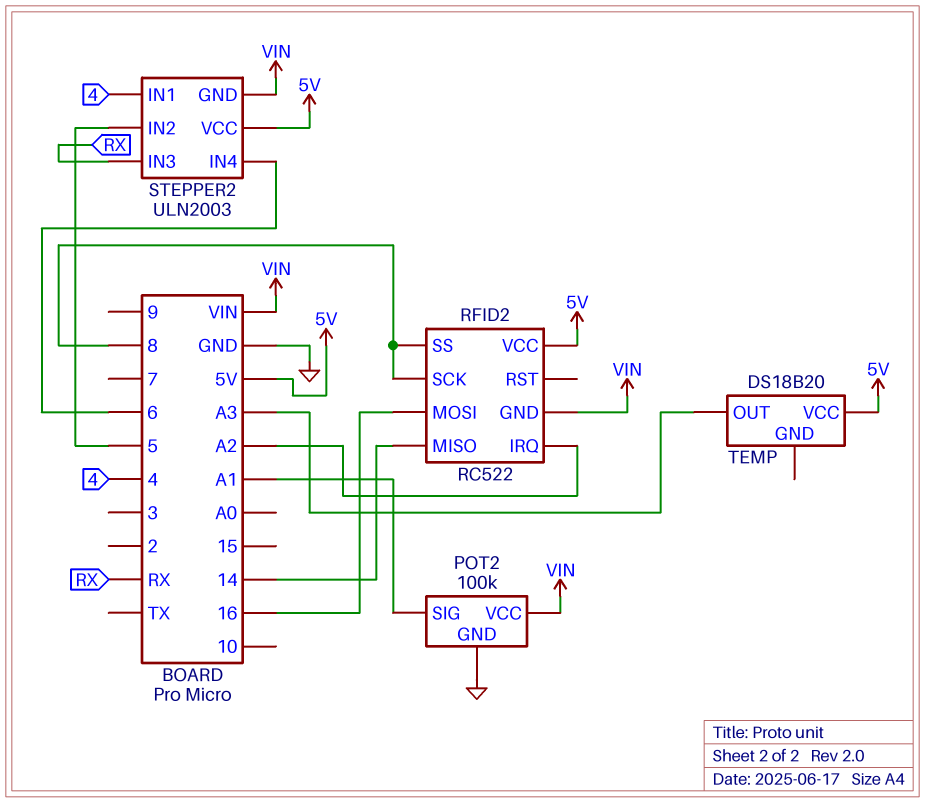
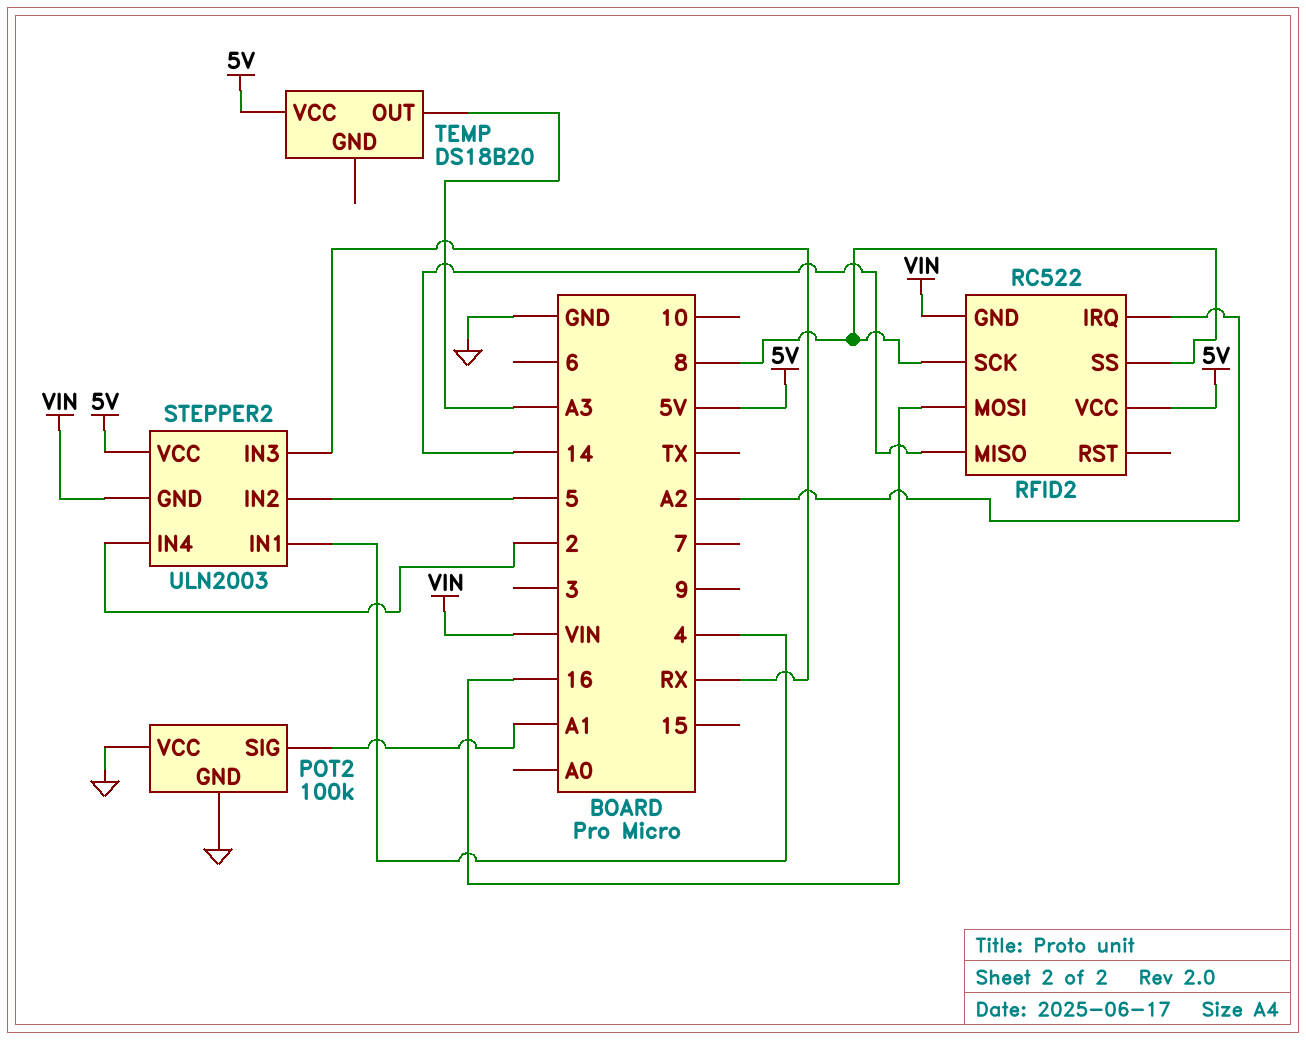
POT2 pin VCC: VIN -> GND
STEPPER2 pin IN4: 6 -> 2

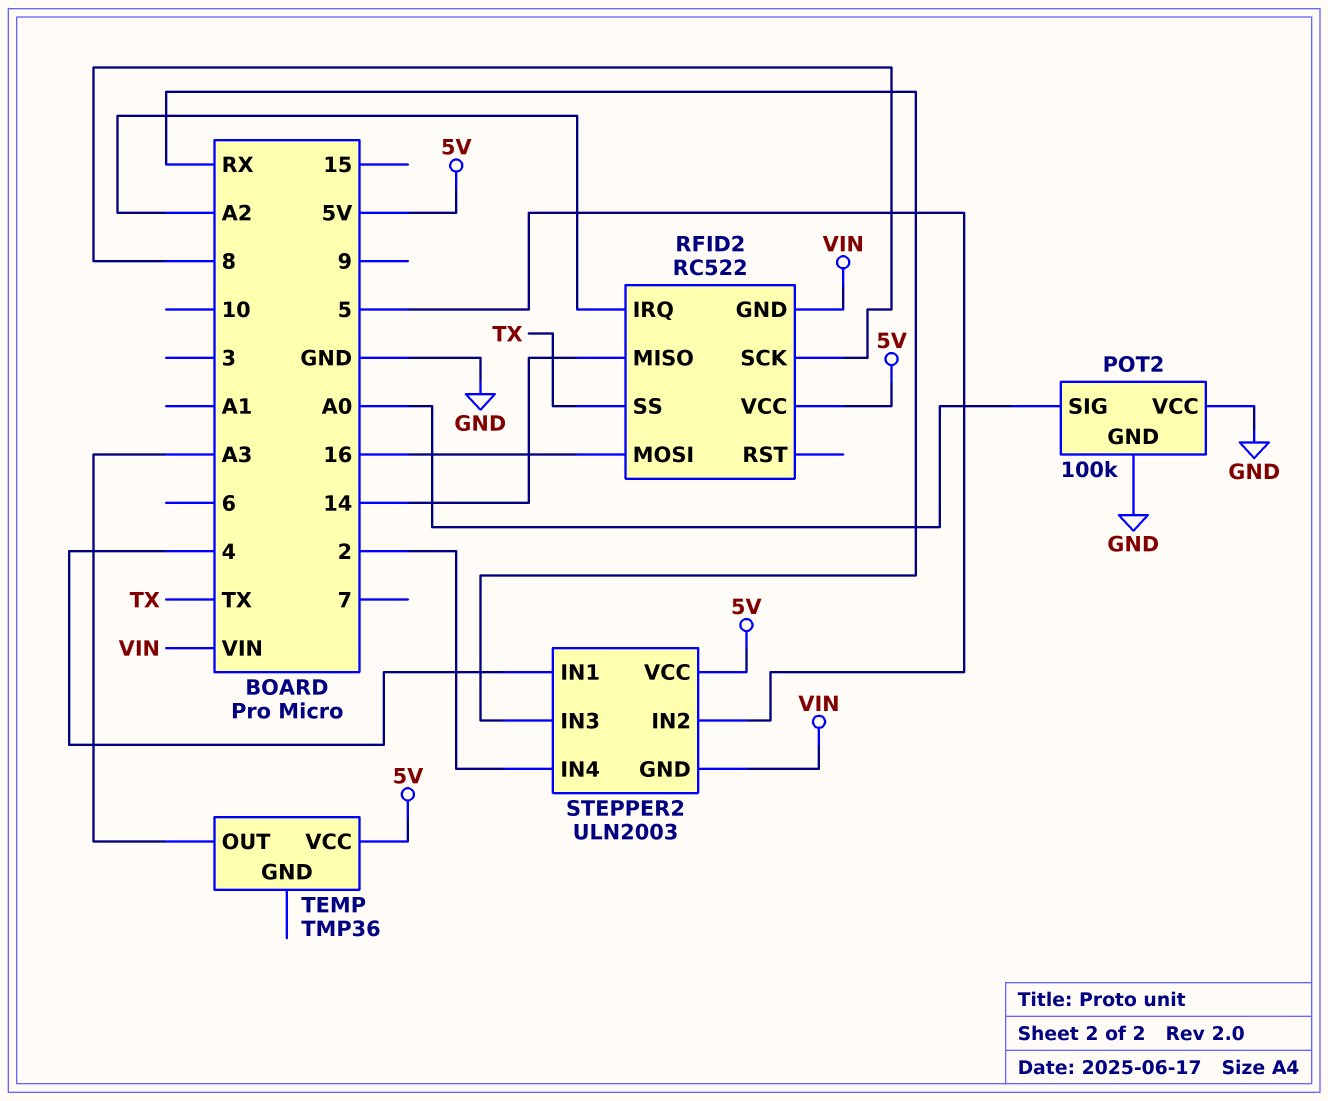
POT2 pin SIG: A1 -> A0
RFID2 pin SS: 8 -> TX
TEMP: DS18B20 -> TMP36

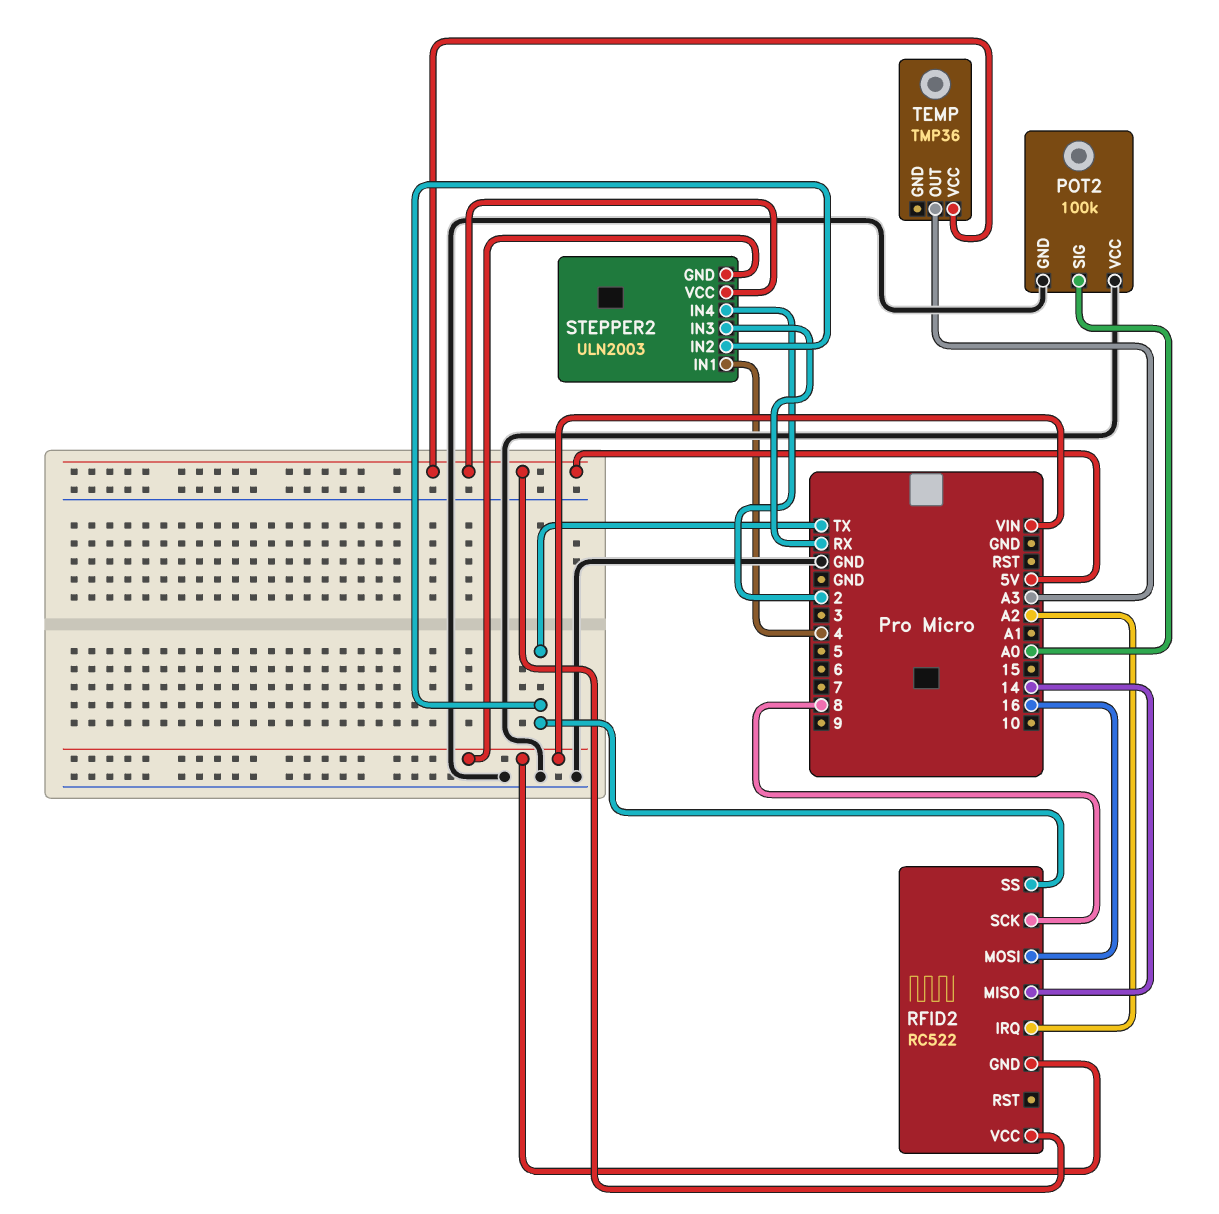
STEPPER2 pin IN2: 5 -> TX

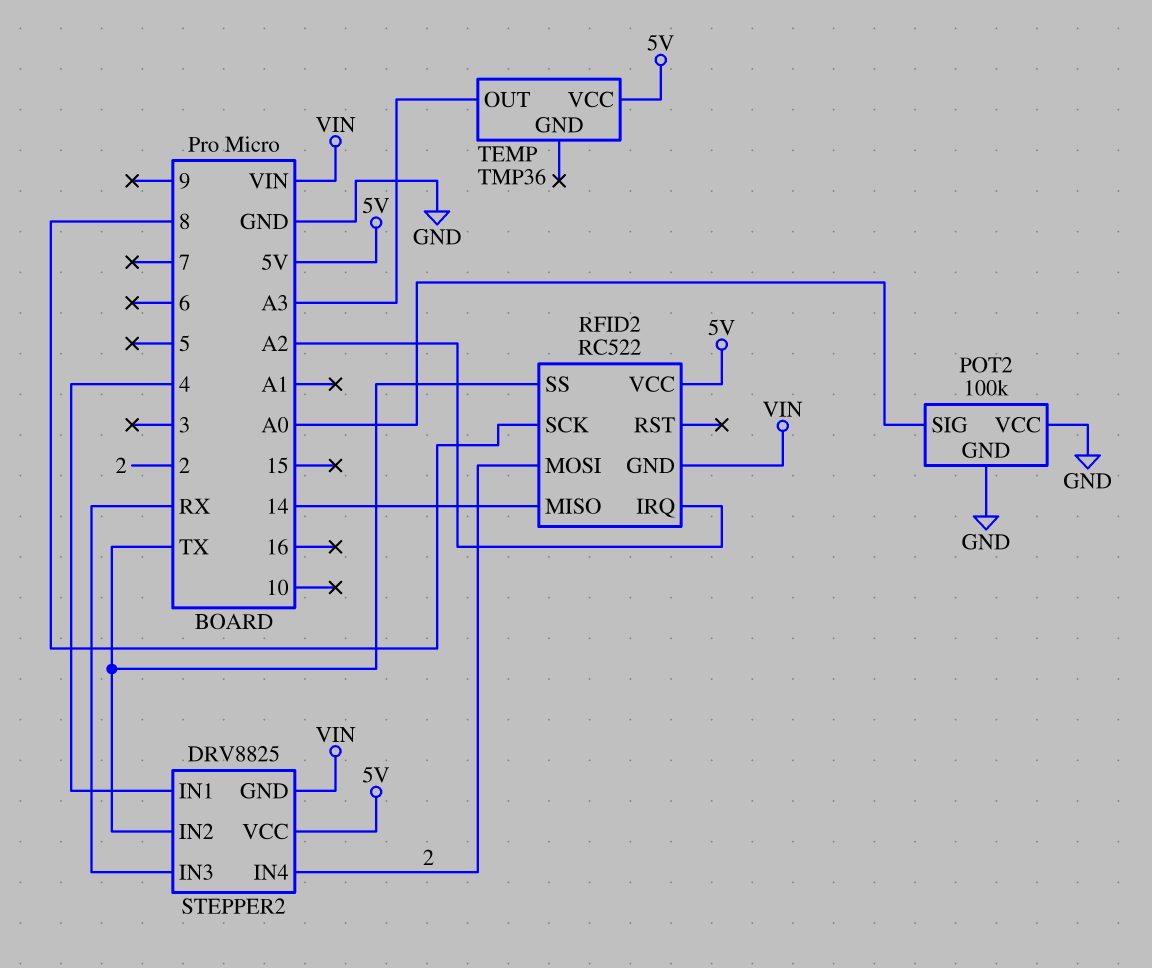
RFID2 pin MOSI: 16 -> 2
STEPPER2: ULN2003 -> DRV8825

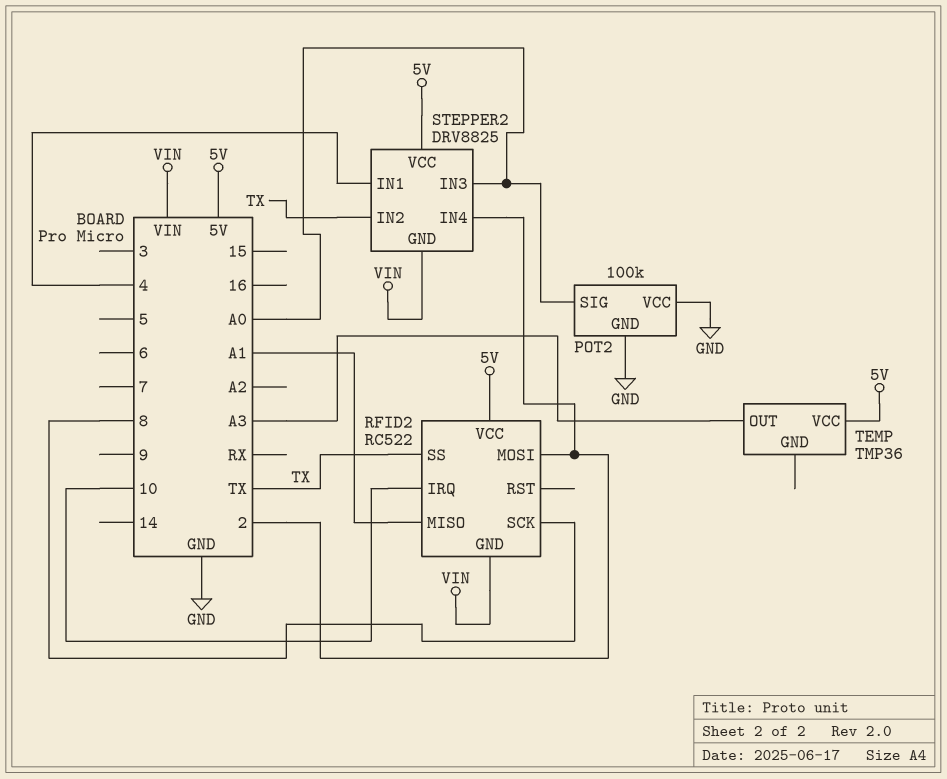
RFID2 pin IRQ: A2 -> 10
RFID2 pin MISO: 14 -> A1
STEPPER2 pin IN3: RX -> A0

